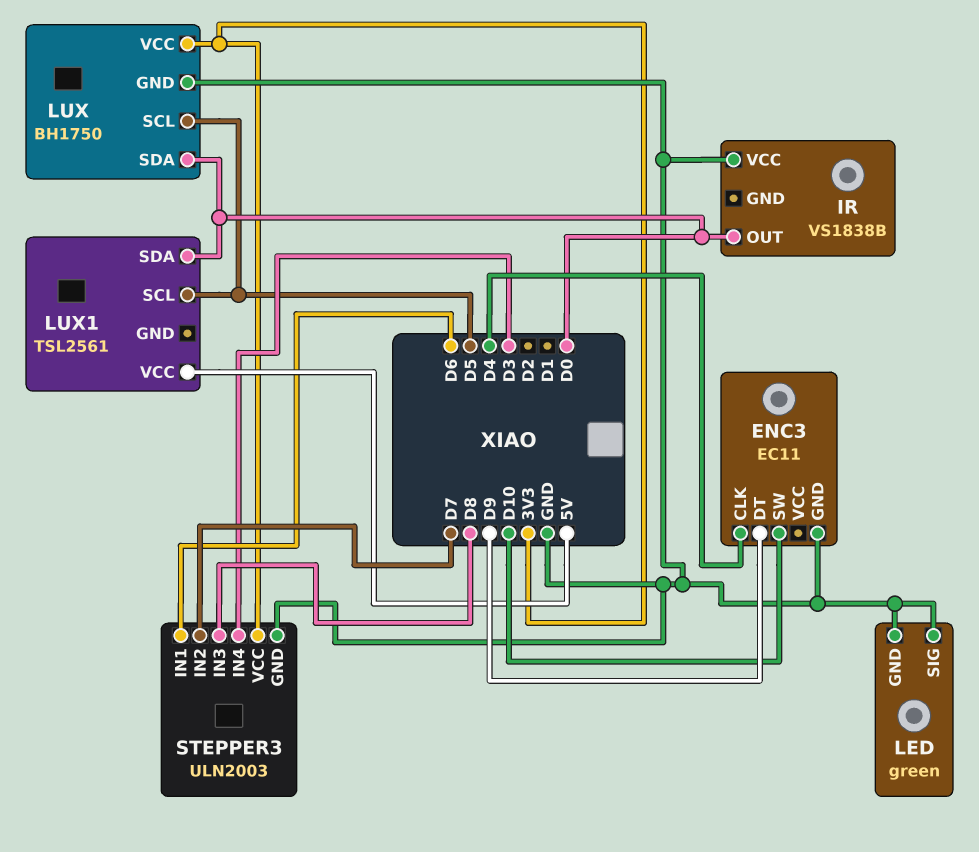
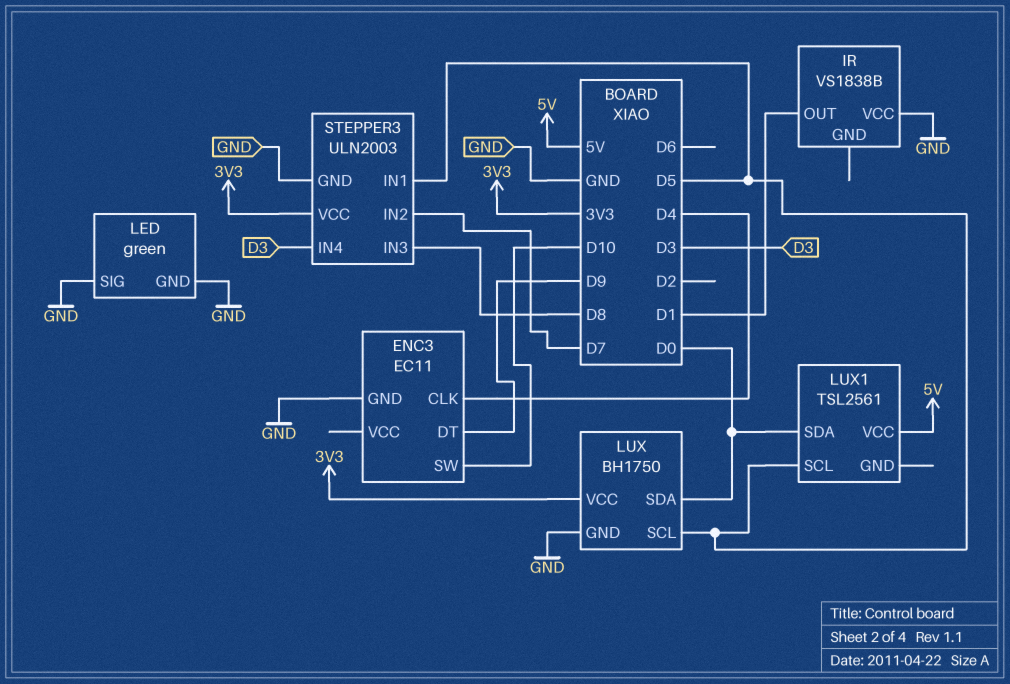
IR pin OUT: D0 -> D1
STEPPER3 pin IN1: D6 -> D5

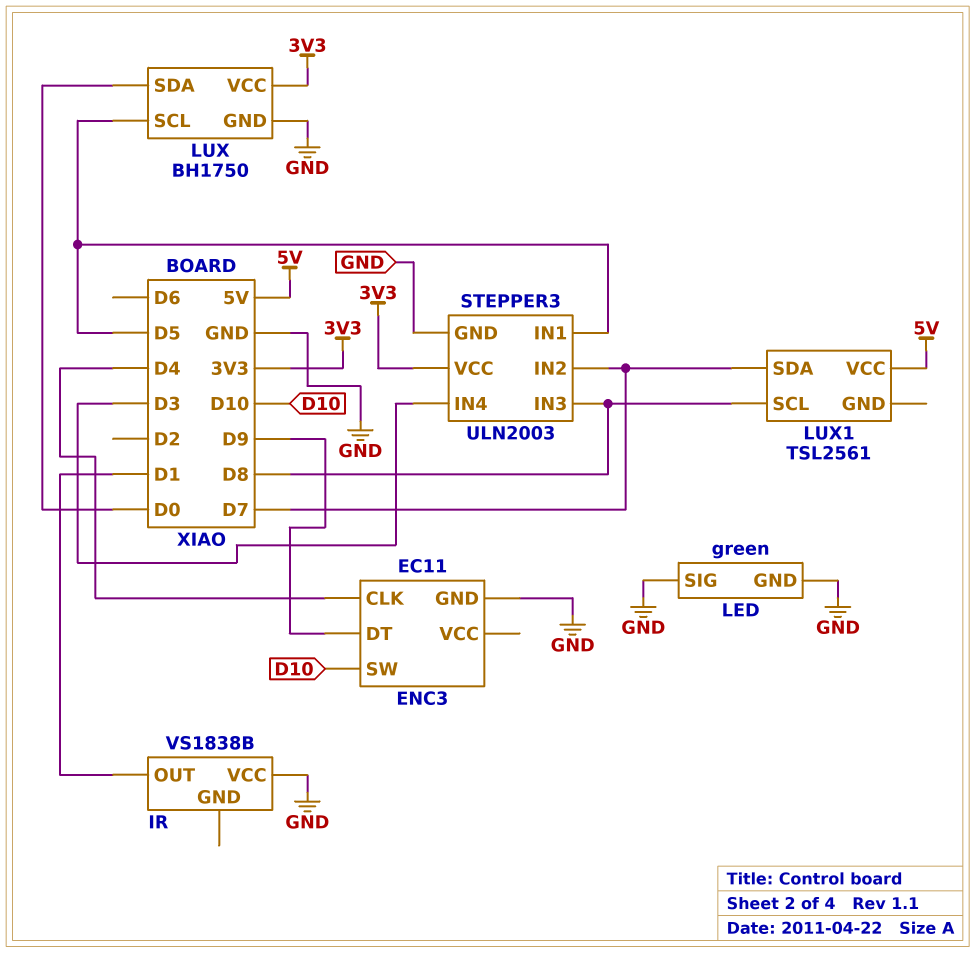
LUX1 pin SCL: D5 -> D8
LUX1 pin SDA: D0 -> D7

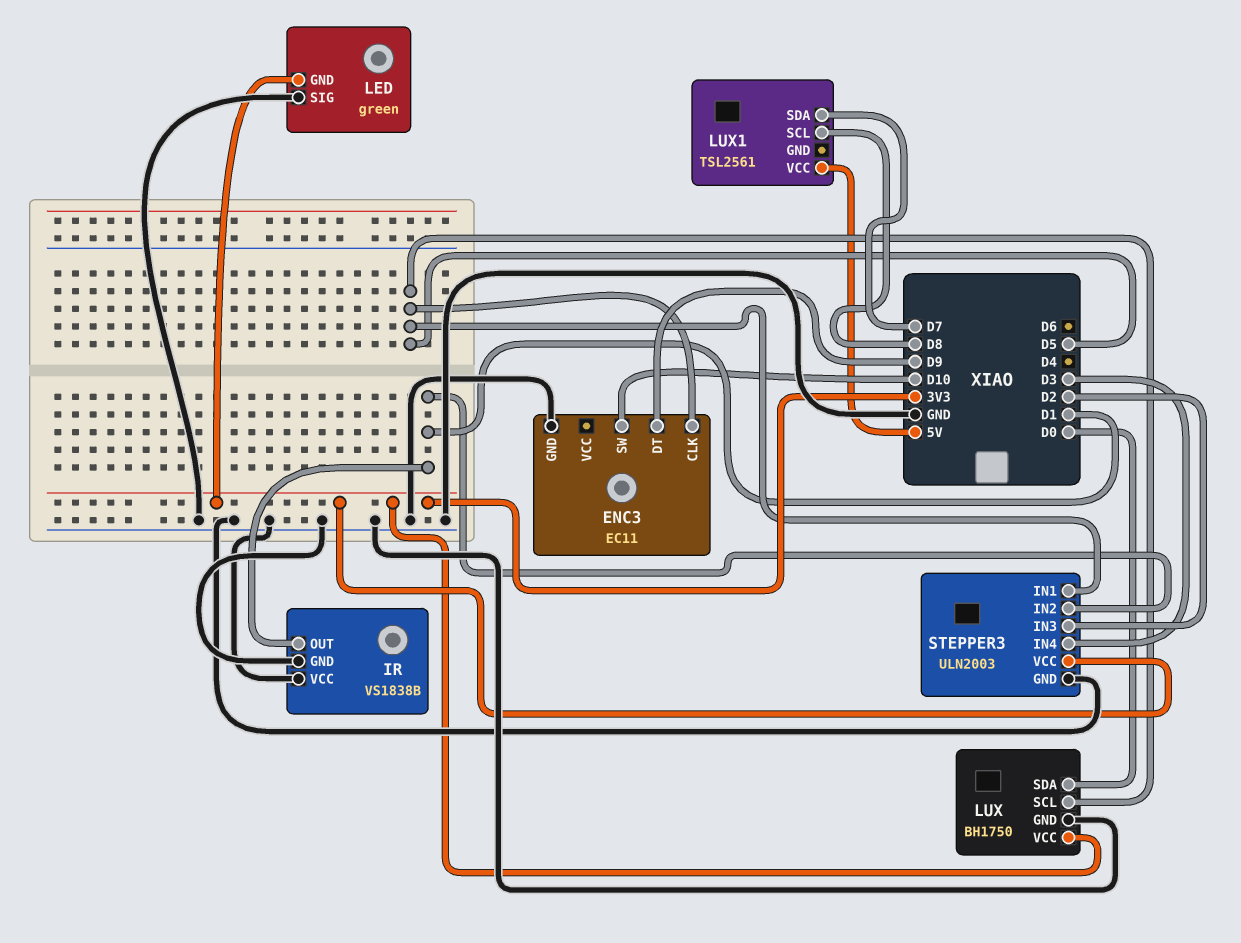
ENC3 pin CLK: D4 -> D5
IR pin GND: none -> GND
LED pin GND: GND -> 3V3
STEPPER3 pin IN2: D7 -> D1
STEPPER3 pin IN3: D8 -> D2

